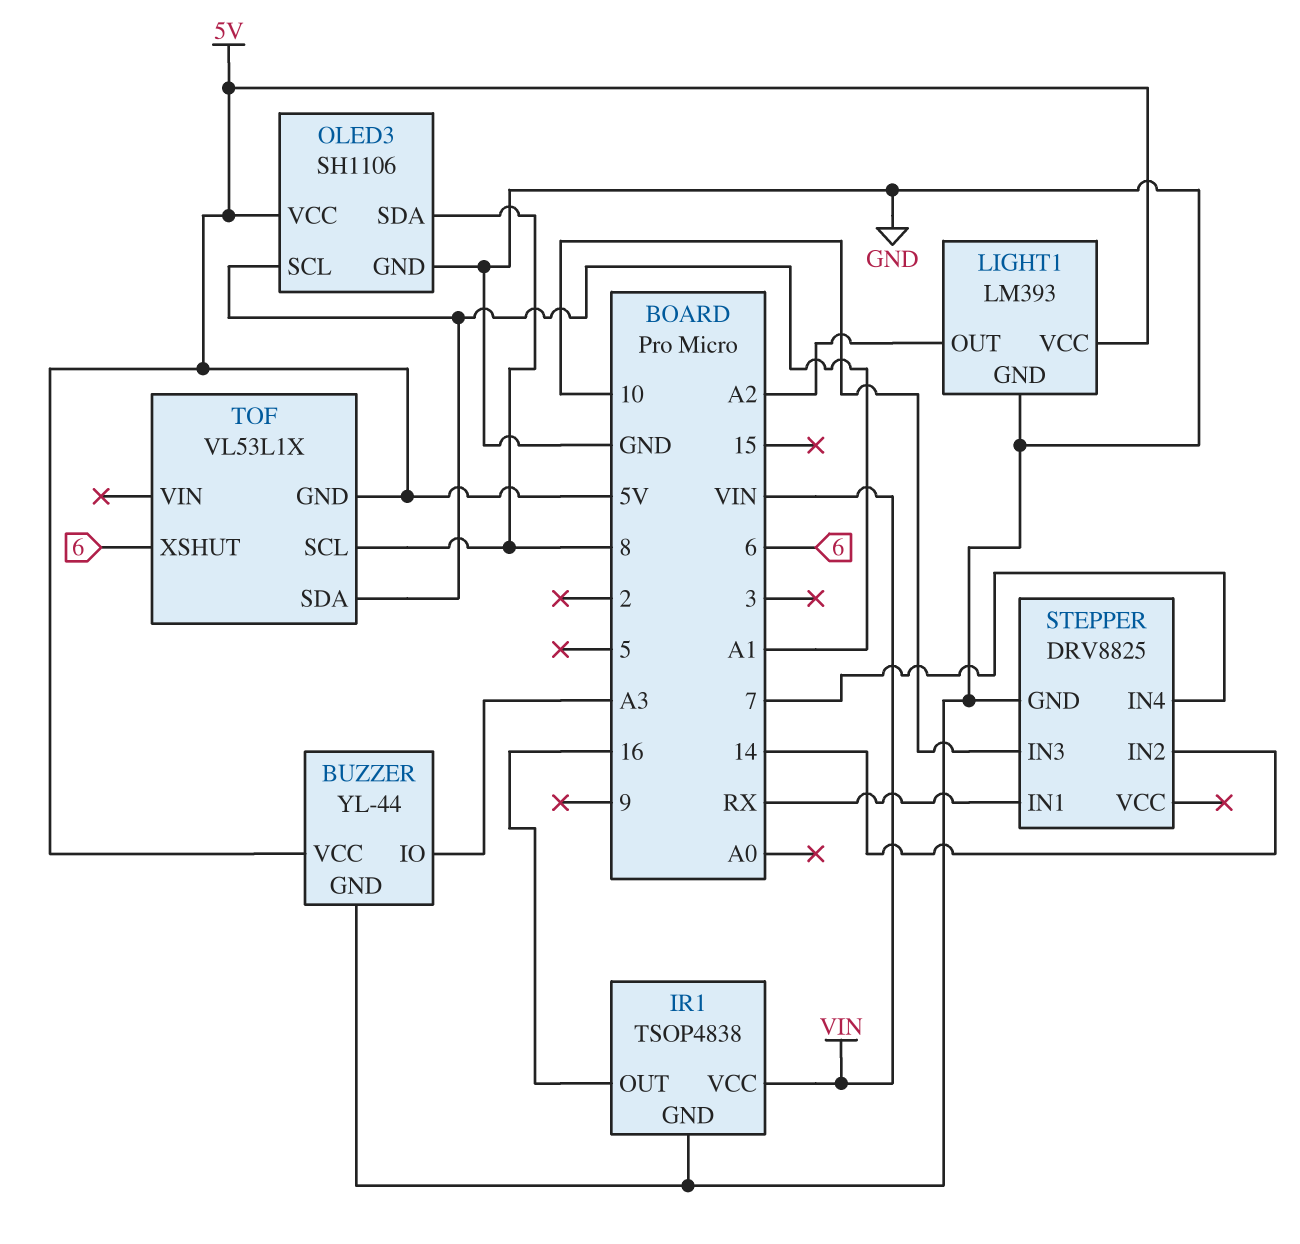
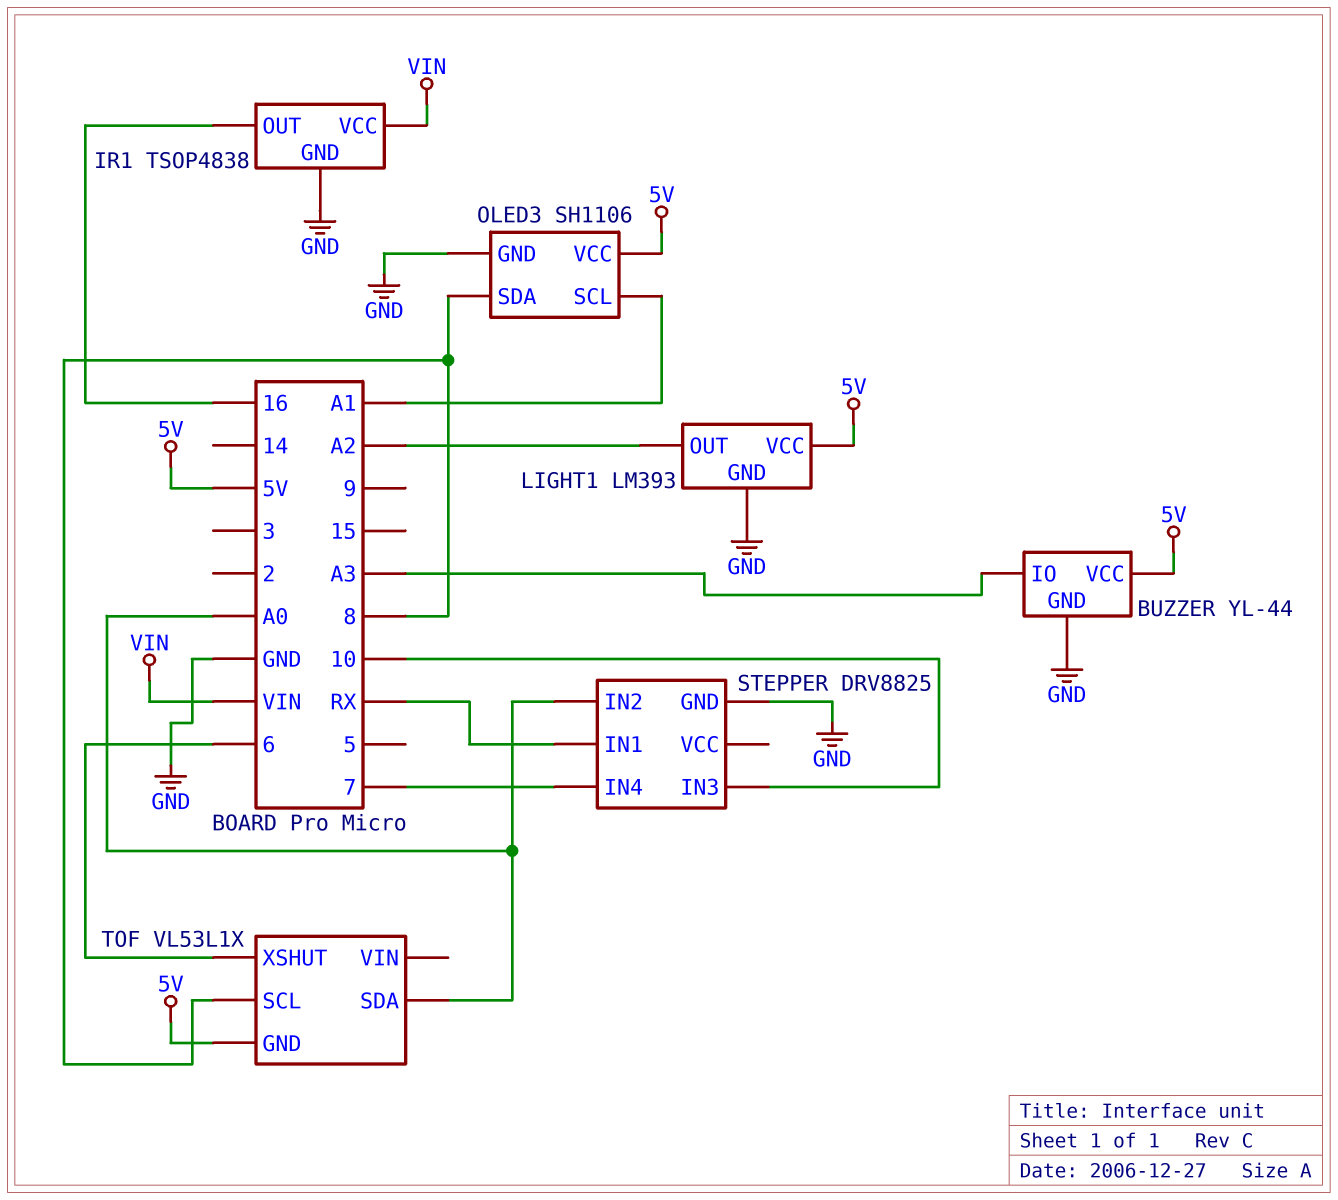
STEPPER pin IN2: 14 -> A0
TOF pin SDA: A1 -> A0

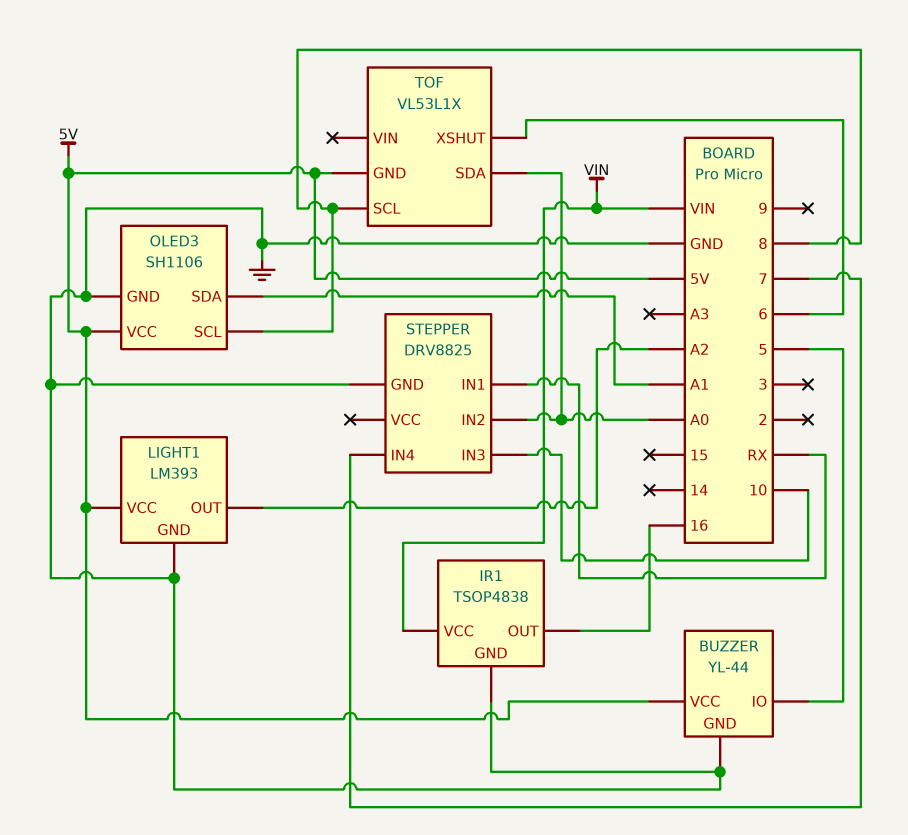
BUZZER pin IO: A3 -> 5
OLED3 pin SCL: A1 -> 8
OLED3 pin SDA: 8 -> A1

